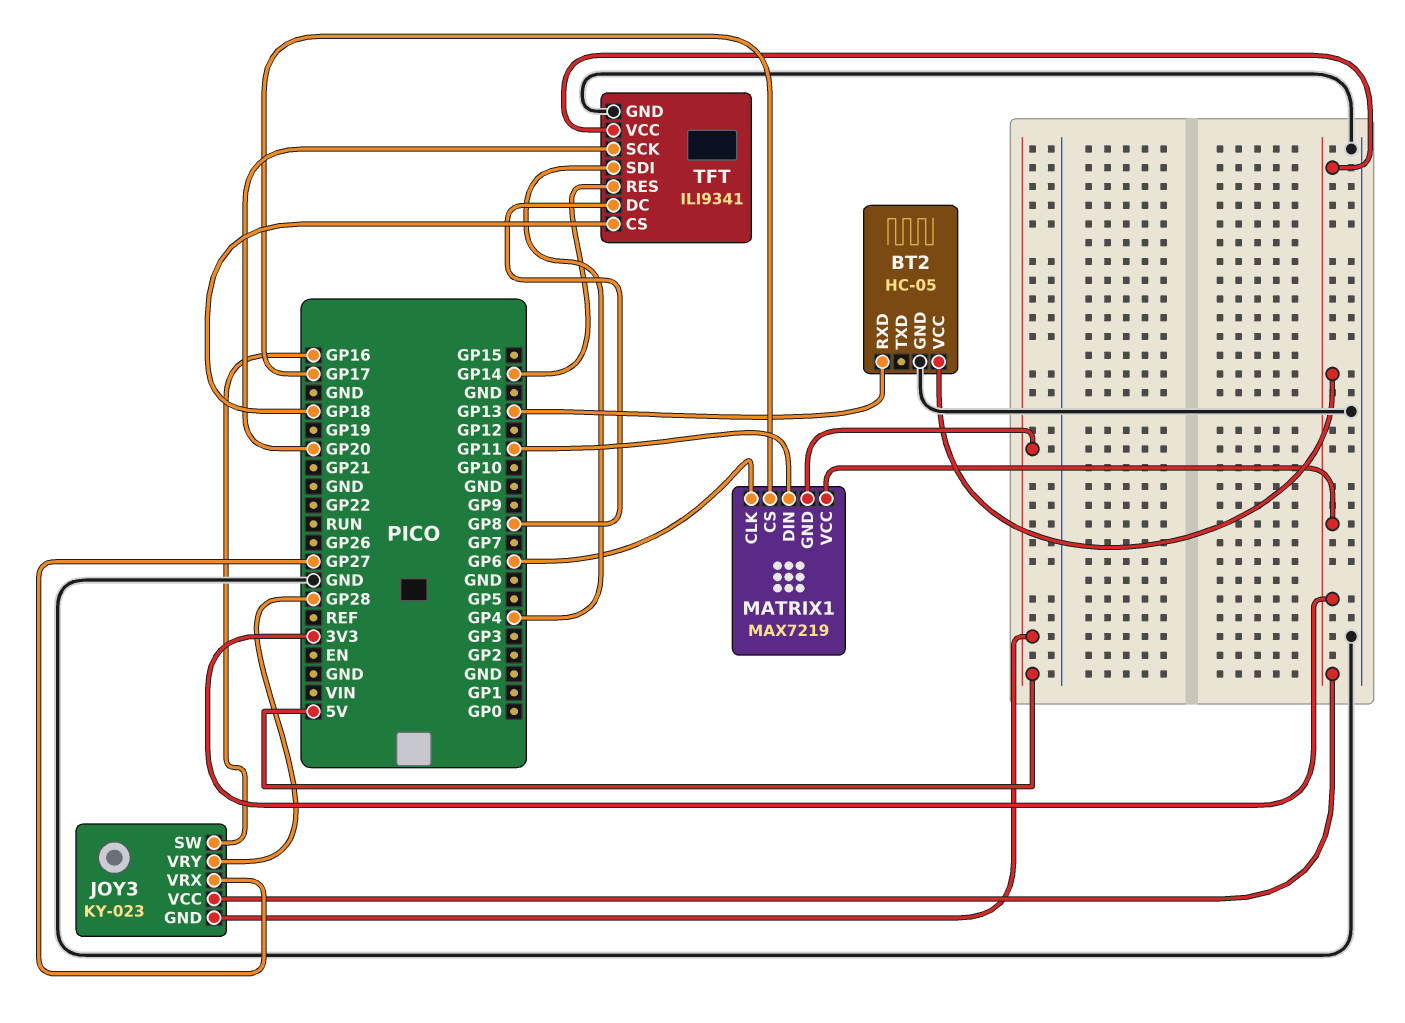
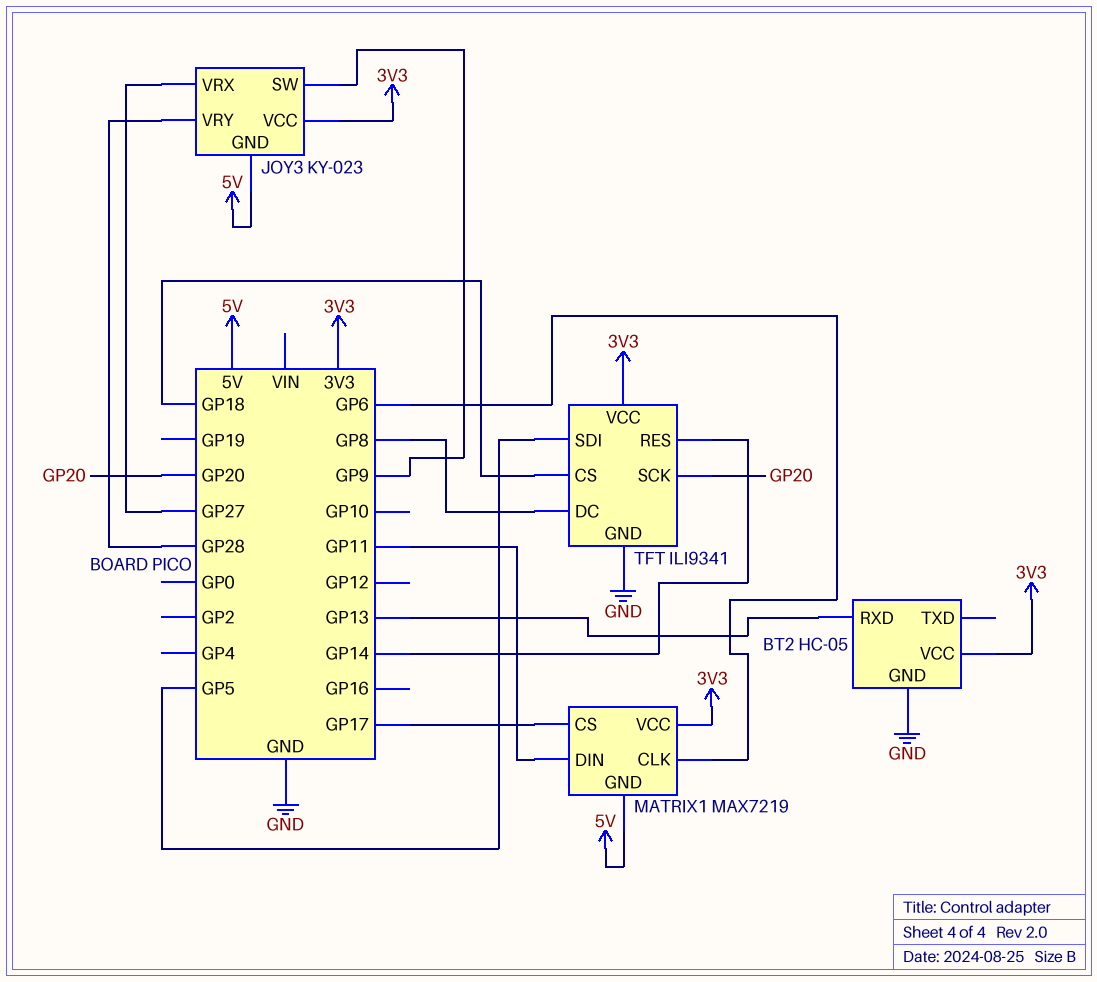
JOY3 pin SW: GP16 -> GP9
TFT pin SDI: GP4 -> GP5

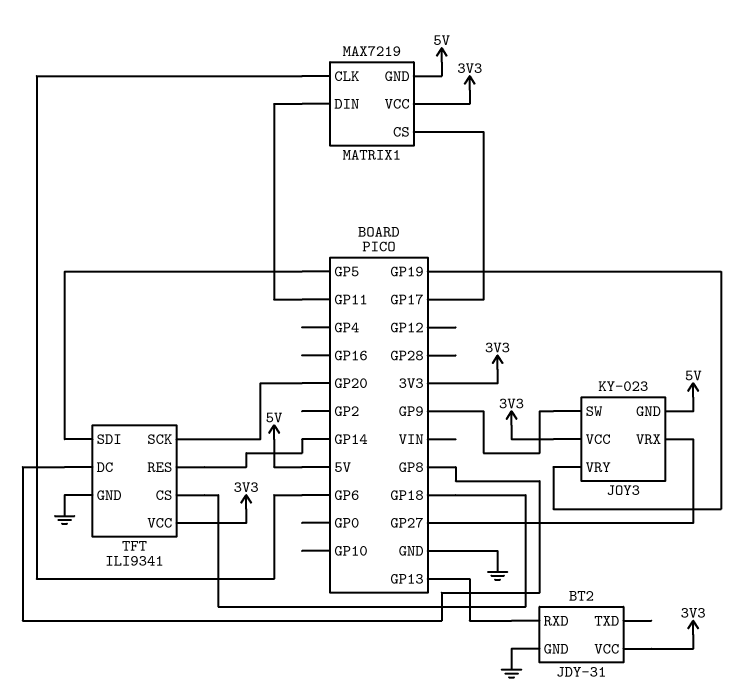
BT2: HC-05 -> JDY-31
JOY3 pin VRY: GP28 -> GP19

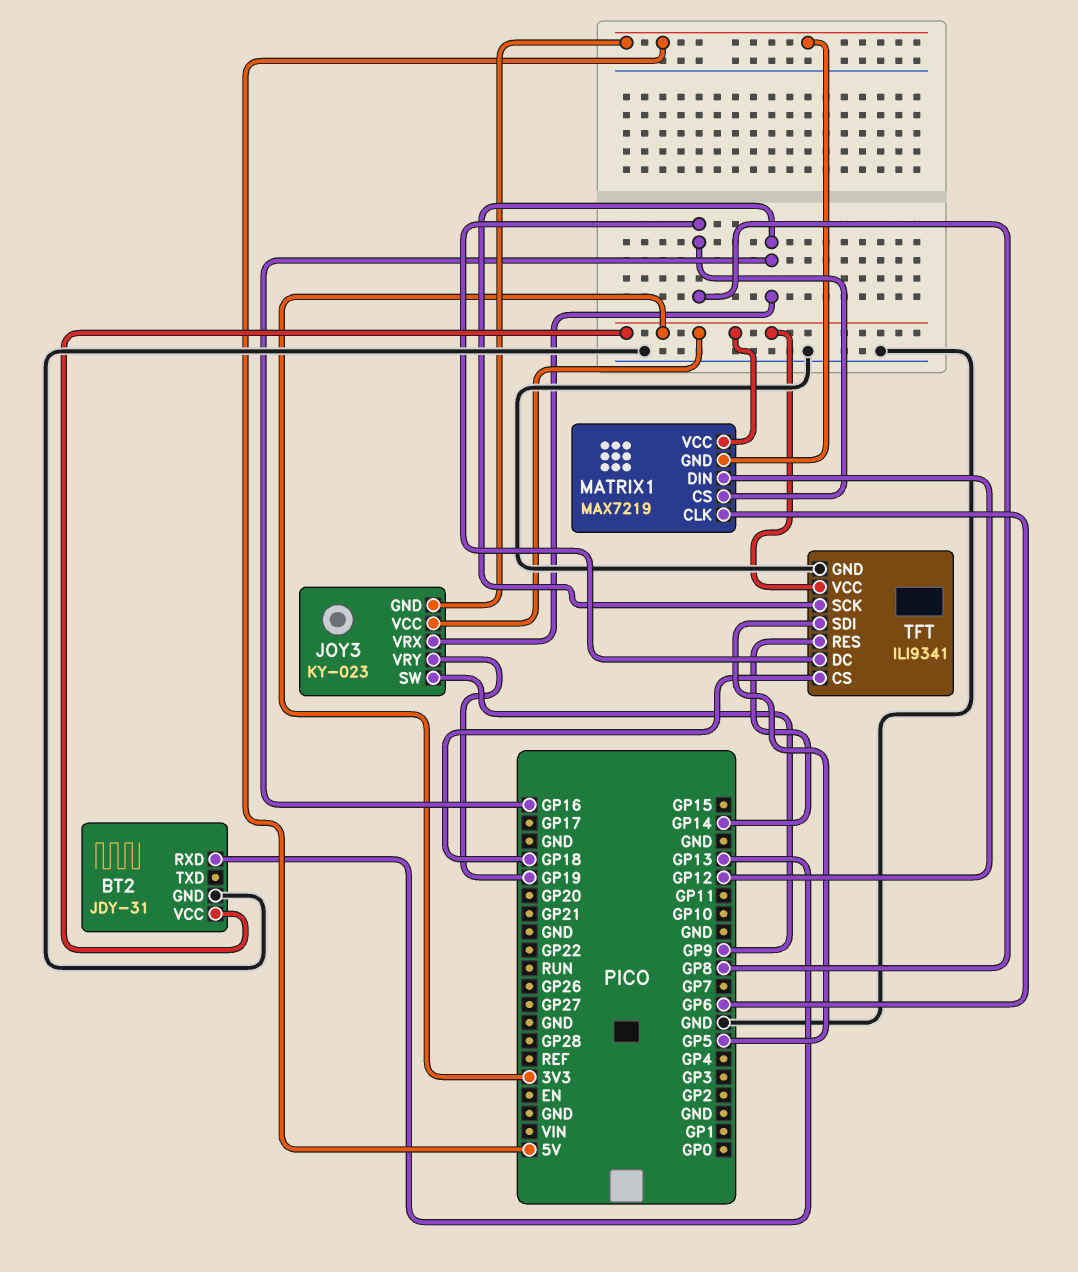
JOY3 pin VRX: GP27 -> GP16
MATRIX1 pin CS: GP17 -> GP8
MATRIX1 pin DIN: GP11 -> GP12
TFT pin SCK: GP20 -> GP16

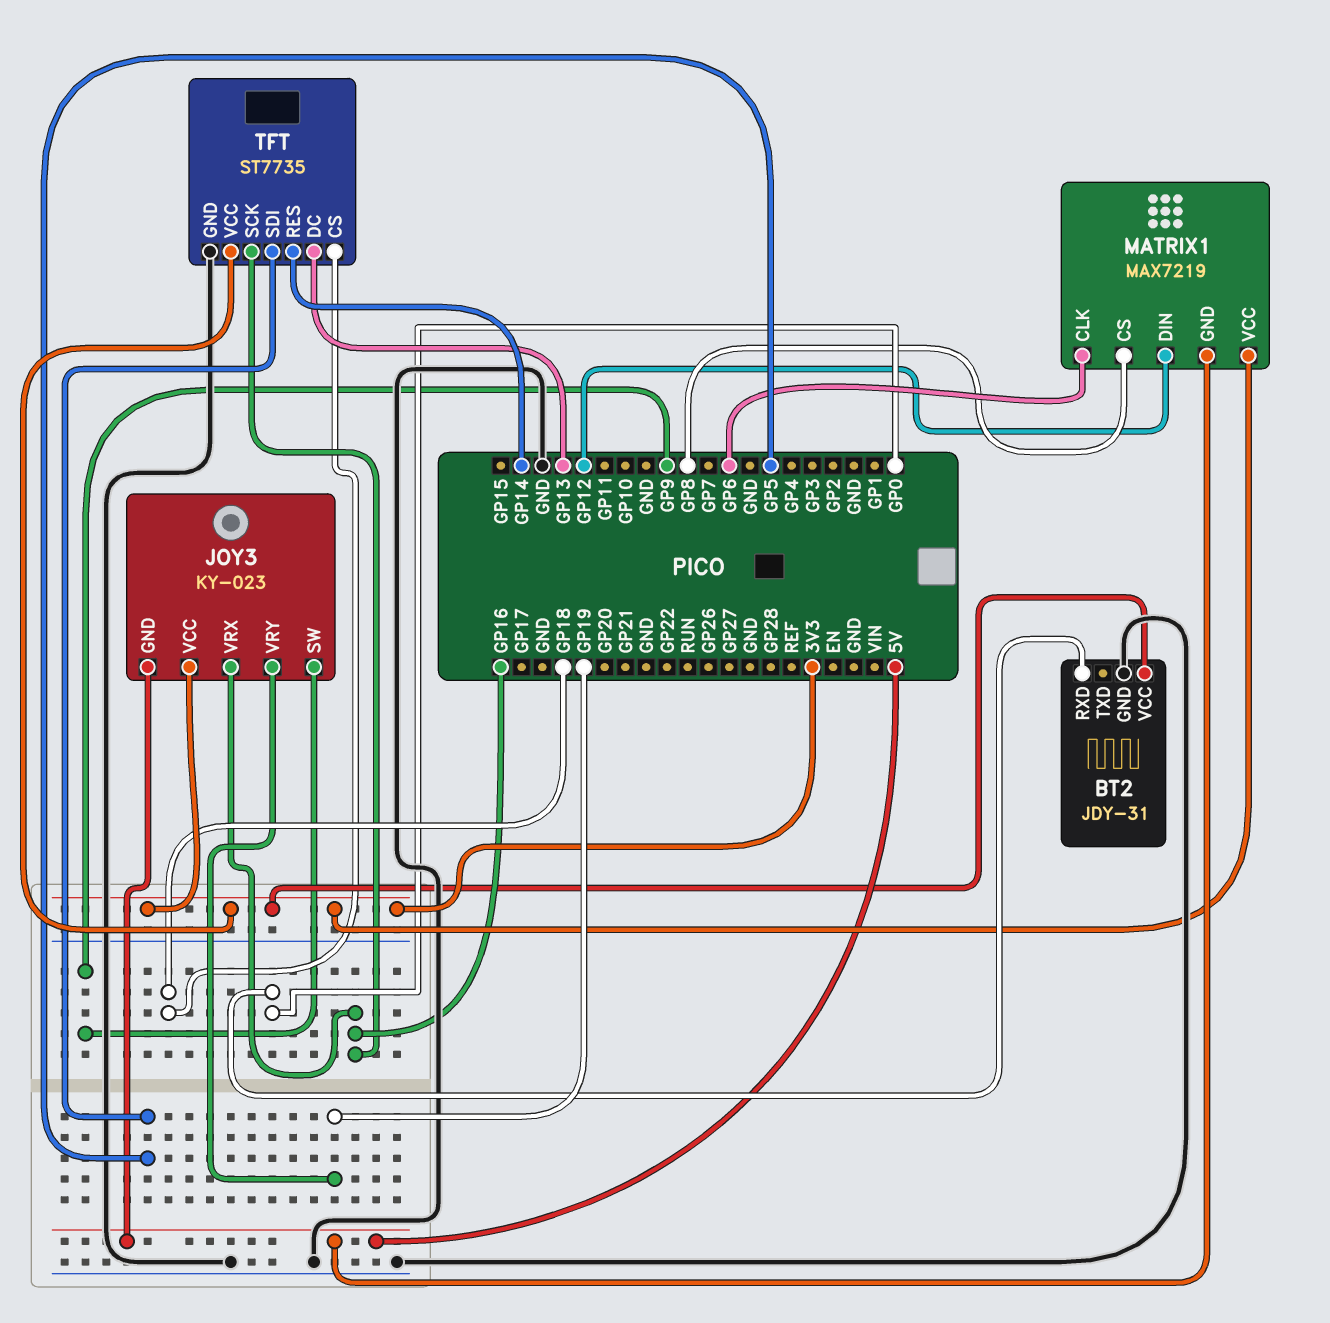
BT2 pin RXD: GP13 -> GP0
TFT: ILI9341 -> ST7735
TFT pin DC: GP8 -> GP13

